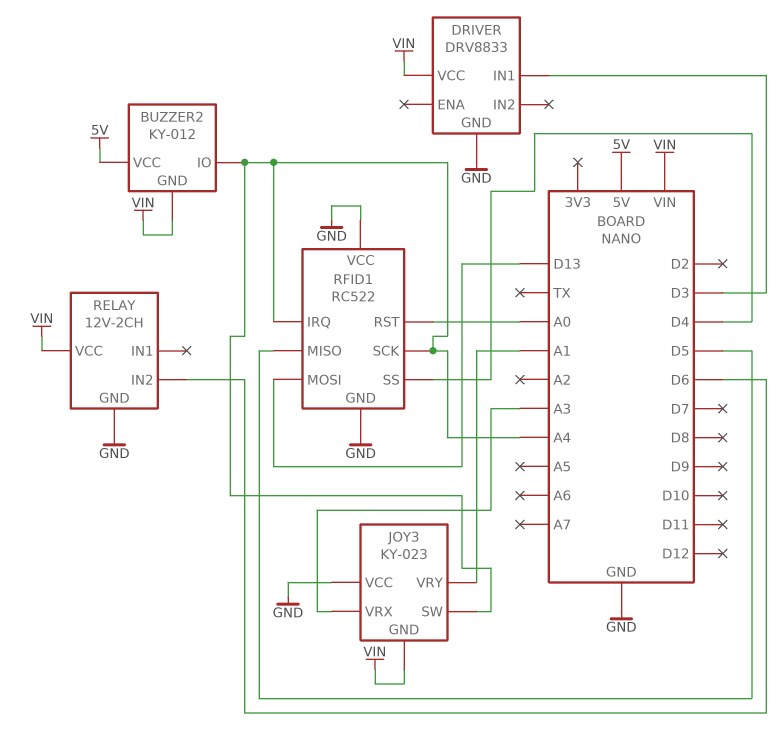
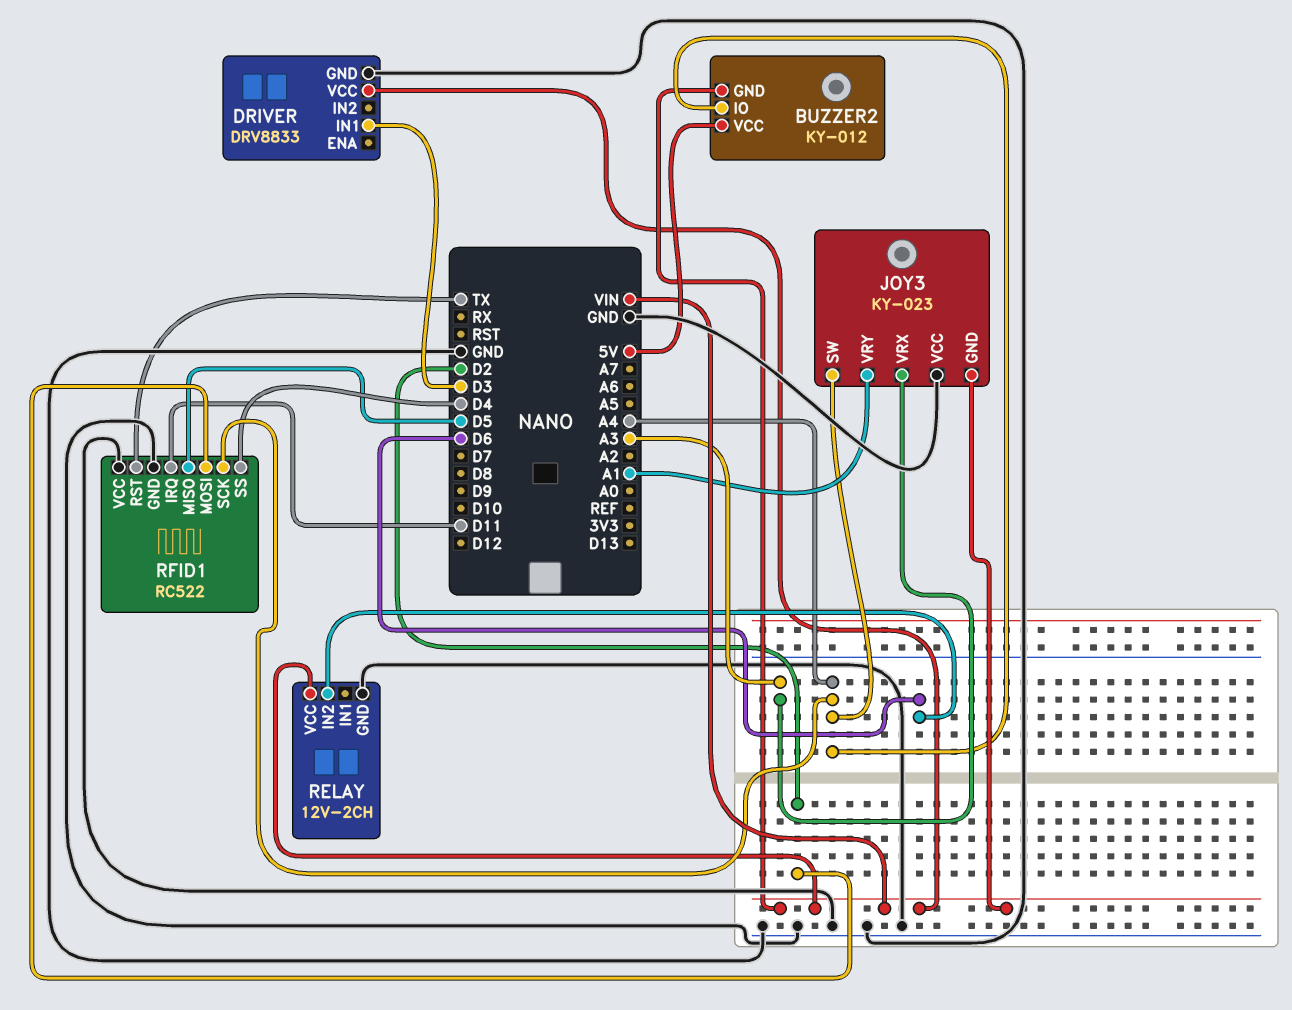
RFID1 pin IRQ: A4 -> D11
RFID1 pin MOSI: D13 -> D2
RFID1 pin RST: A0 -> TX

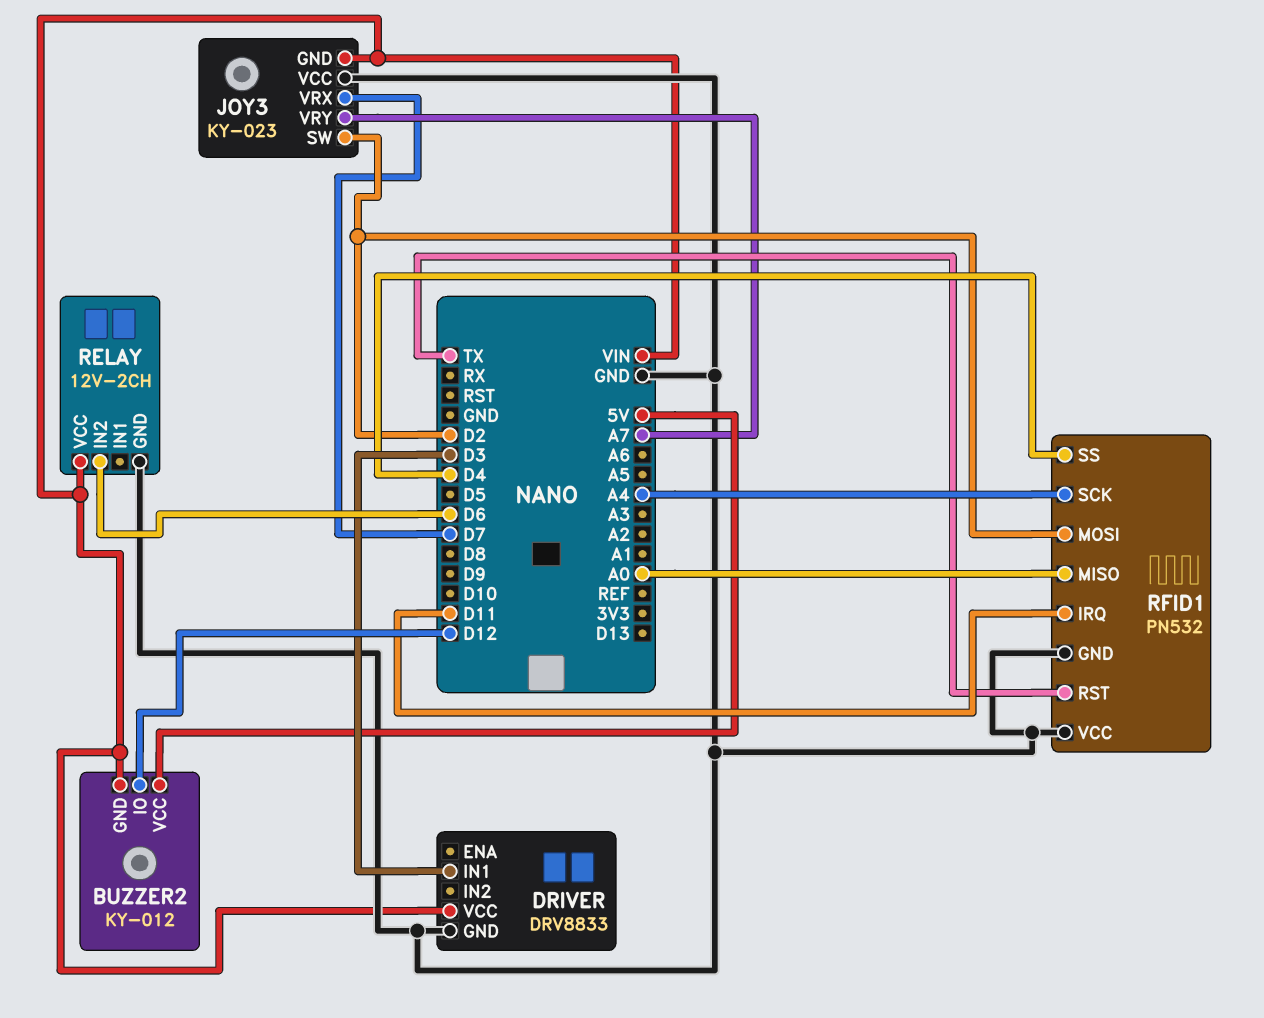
BUZZER2 pin IO: A4 -> D12
JOY3 pin SW: A4 -> D2
JOY3 pin VRX: A3 -> D7
JOY3 pin VRY: A1 -> A7
RFID1: RC522 -> PN532
RFID1 pin MISO: D5 -> A0

